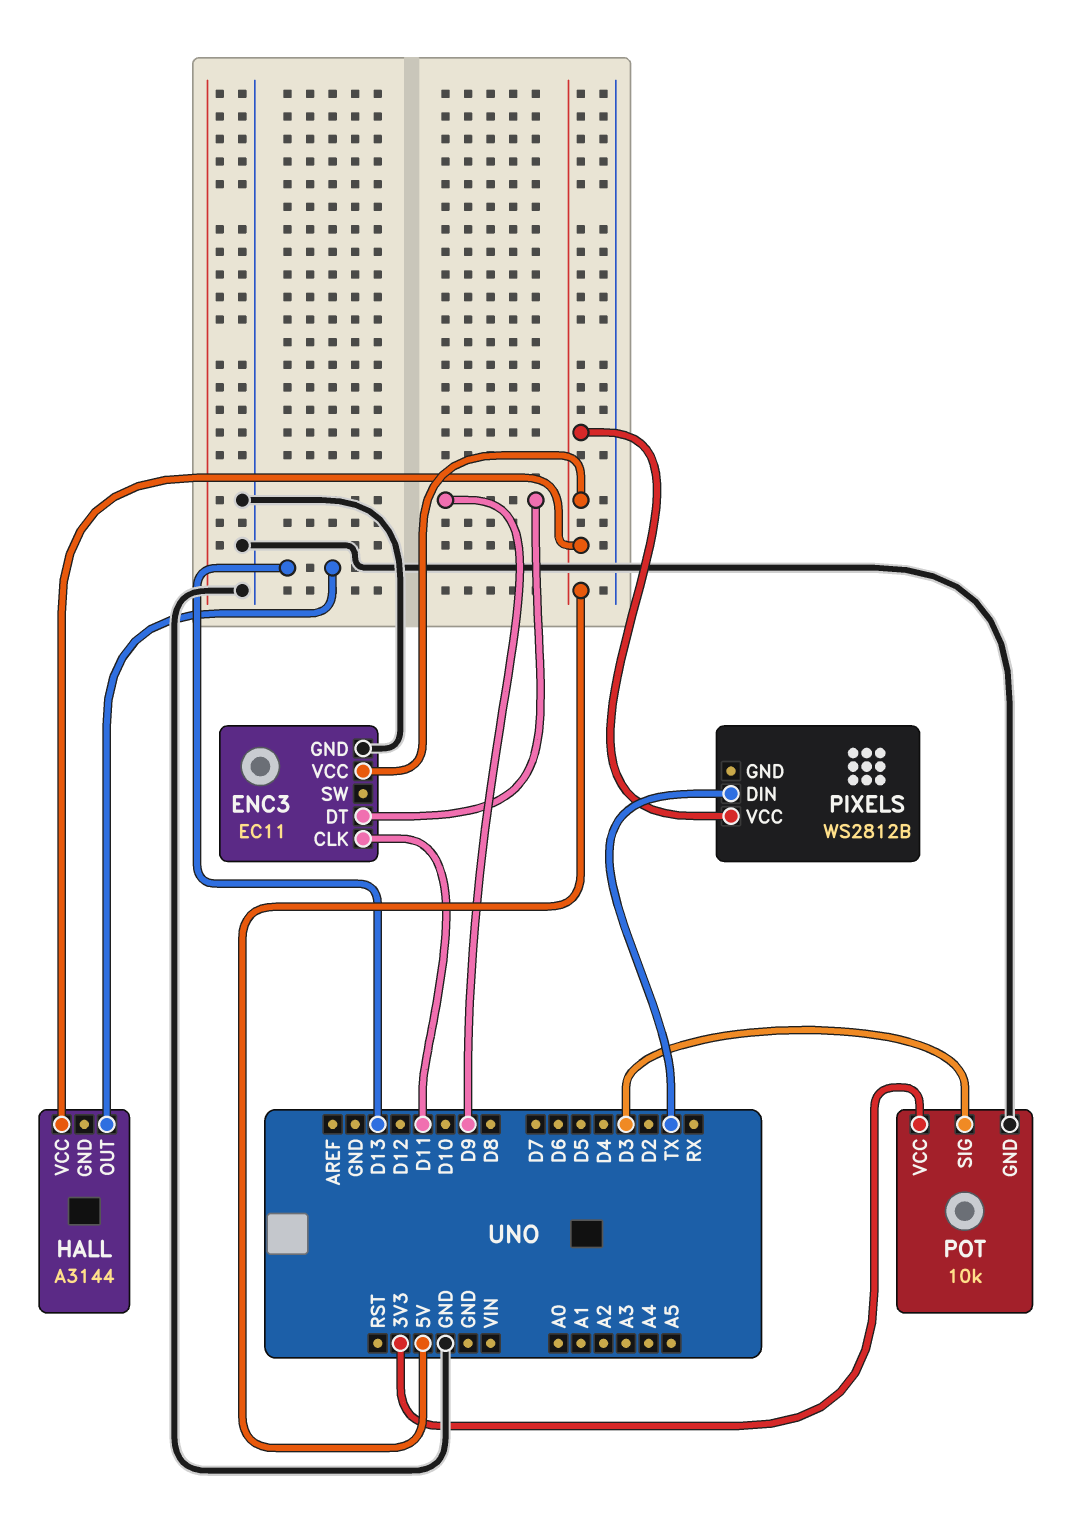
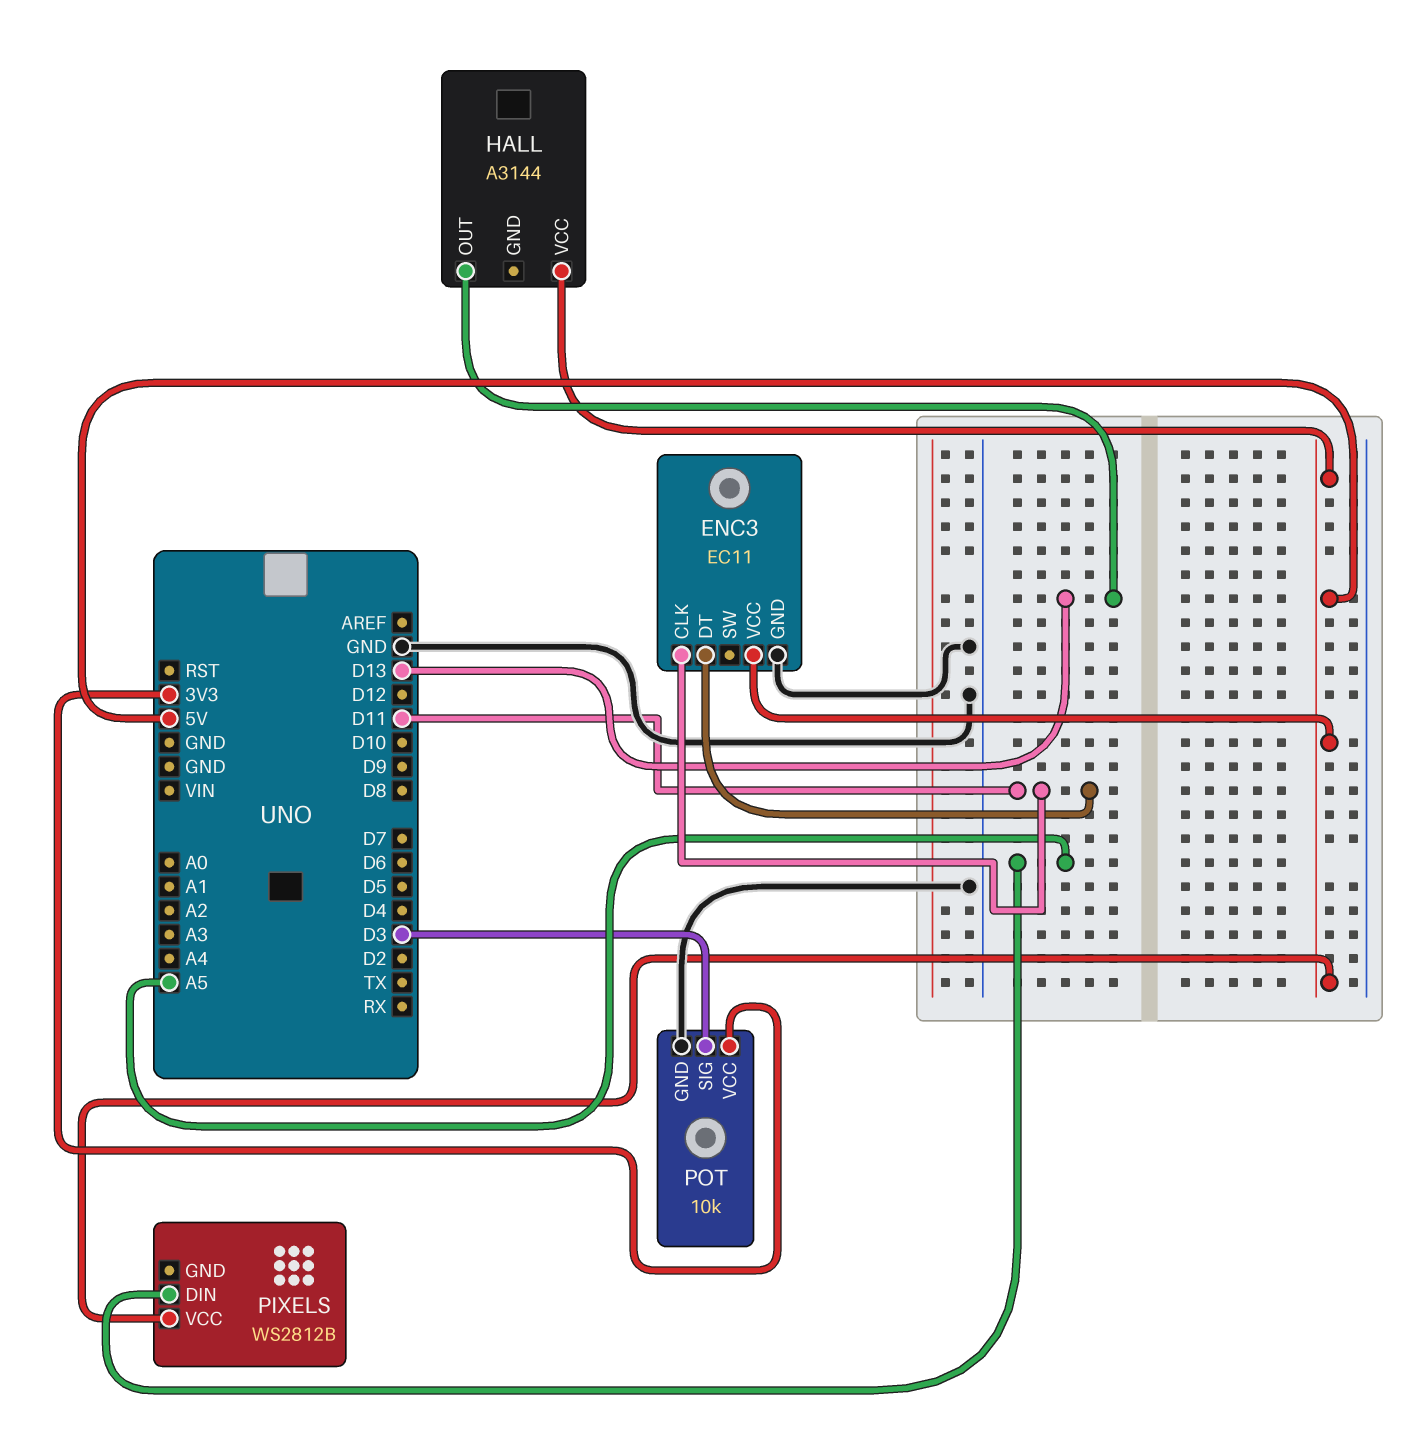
ENC3 pin DT: D9 -> D11
PIXELS pin DIN: TX -> A5

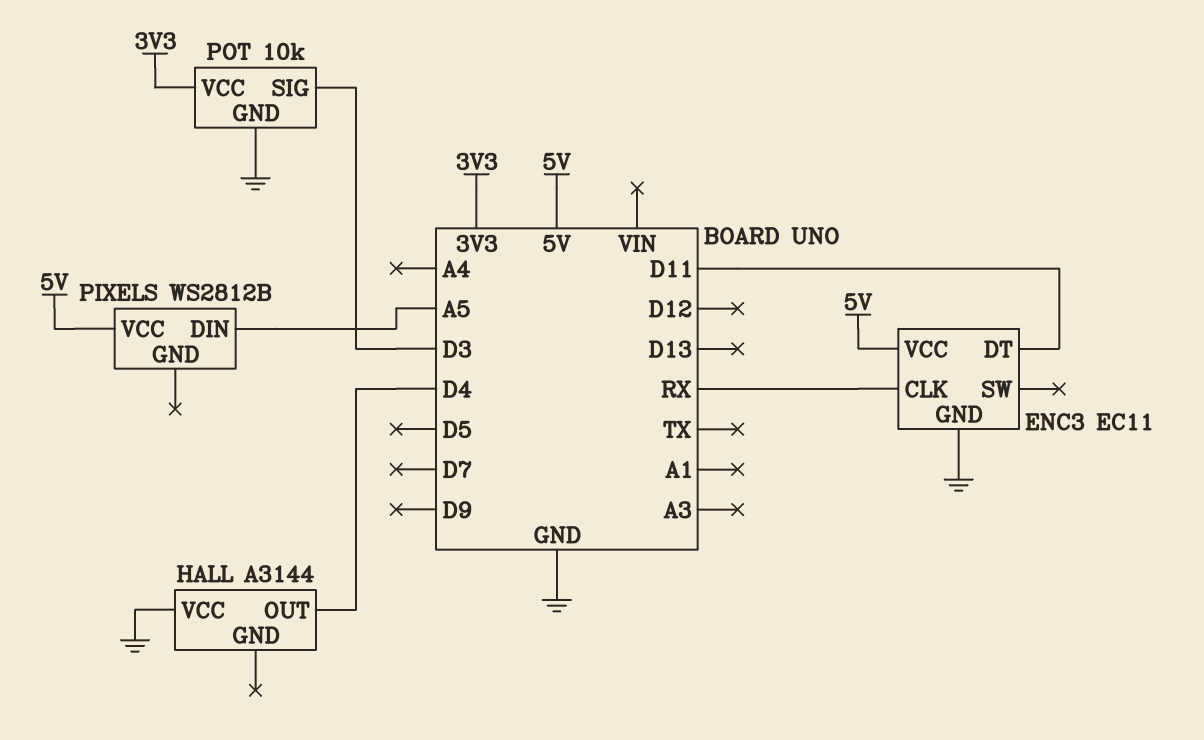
ENC3 pin CLK: D11 -> RX
HALL pin OUT: D13 -> D4
HALL pin VCC: 5V -> GND

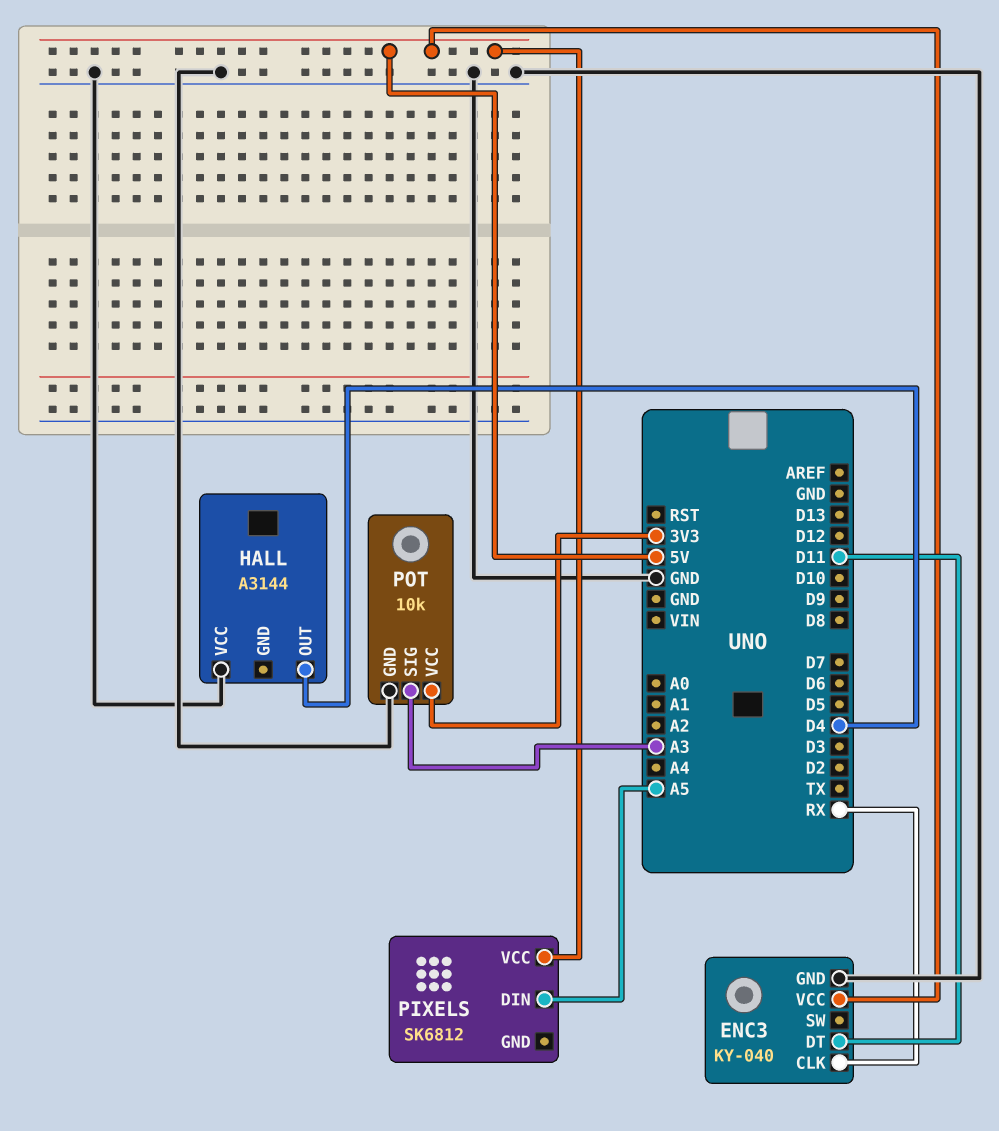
ENC3: EC11 -> KY-040
PIXELS: WS2812B -> SK6812
POT pin SIG: D3 -> A3

